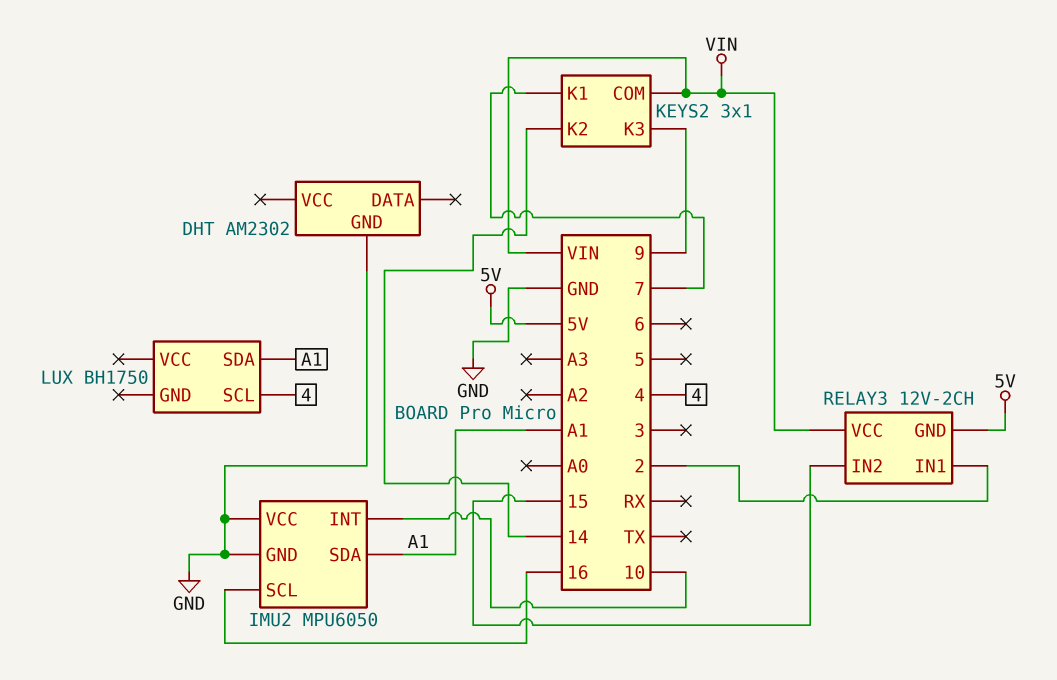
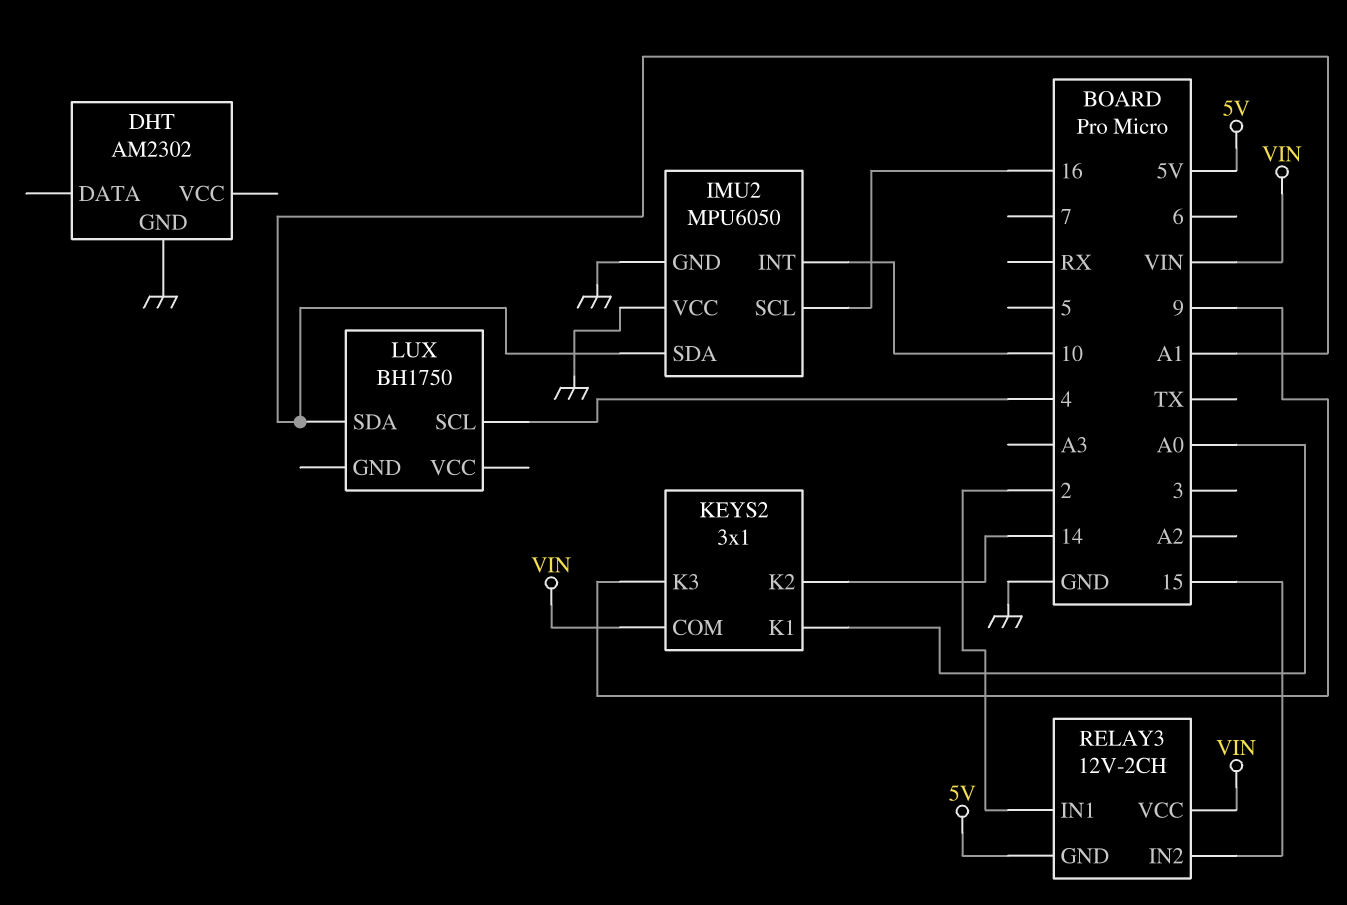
KEYS2 pin K1: 7 -> A0

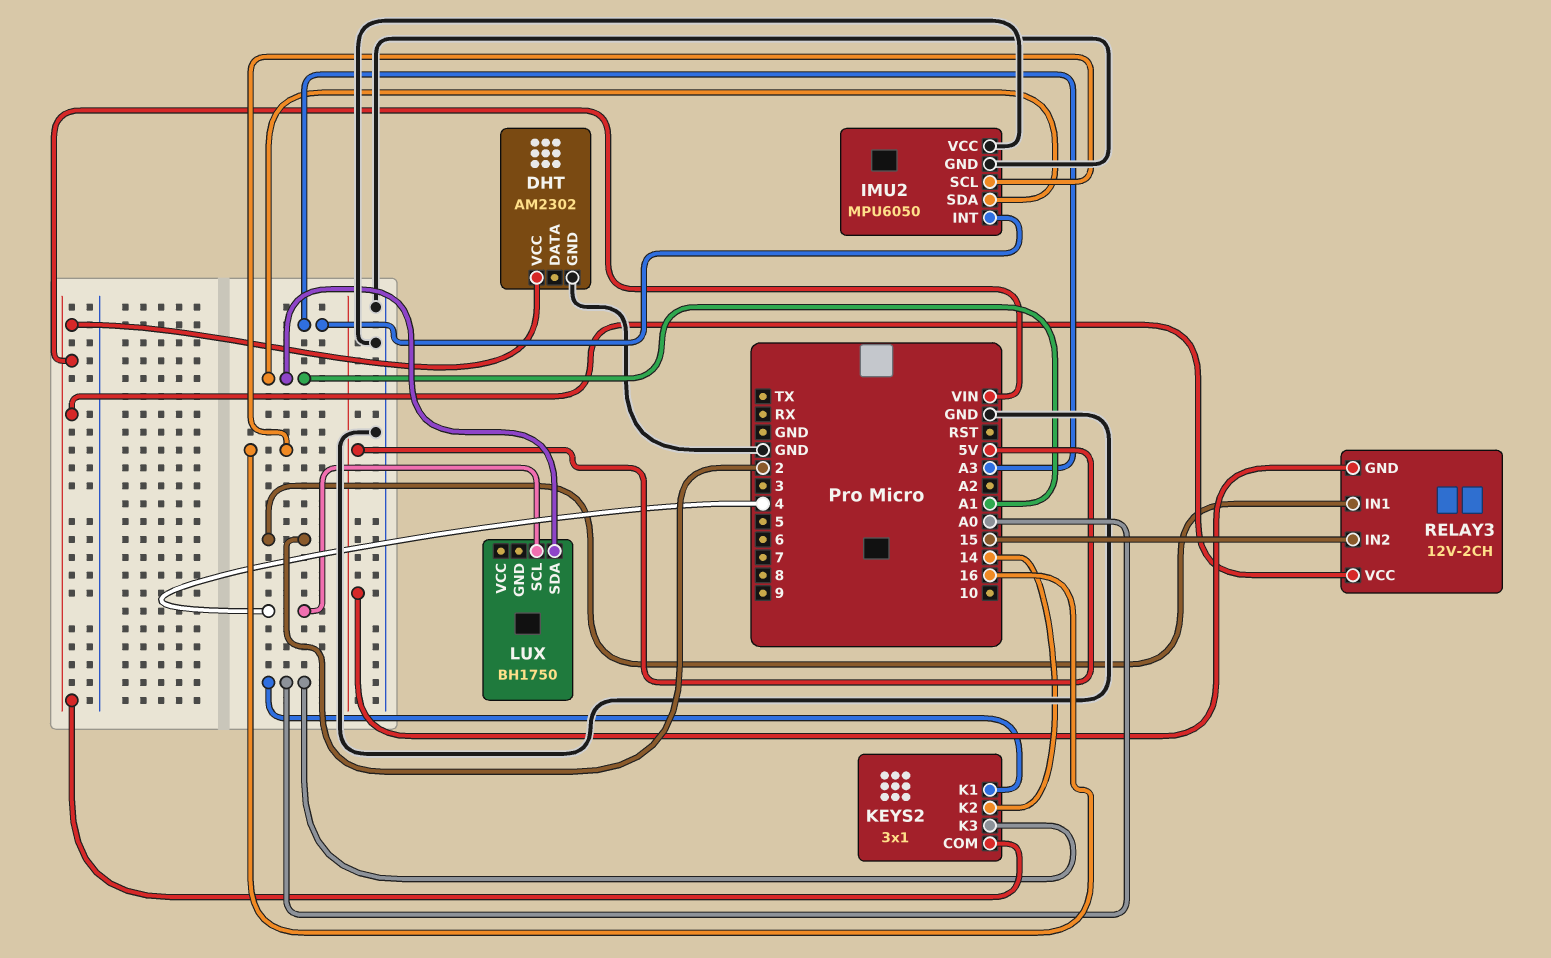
DHT pin VCC: none -> VIN
IMU2 pin INT: 10 -> A3
KEYS2 pin K3: 9 -> A0

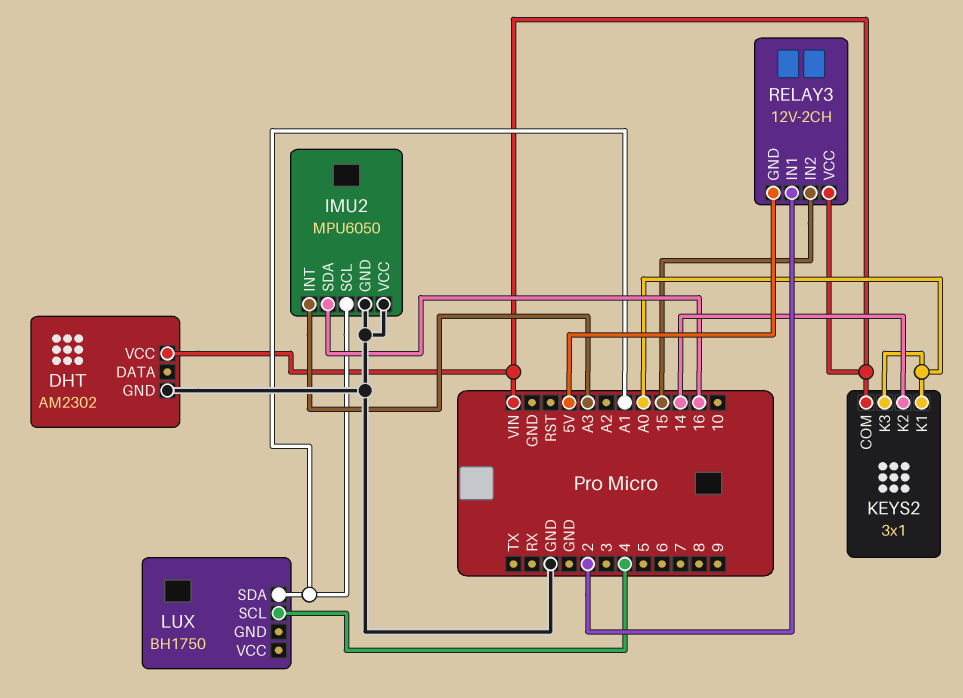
IMU2 pin SCL: 16 -> A1
IMU2 pin SDA: A1 -> 16

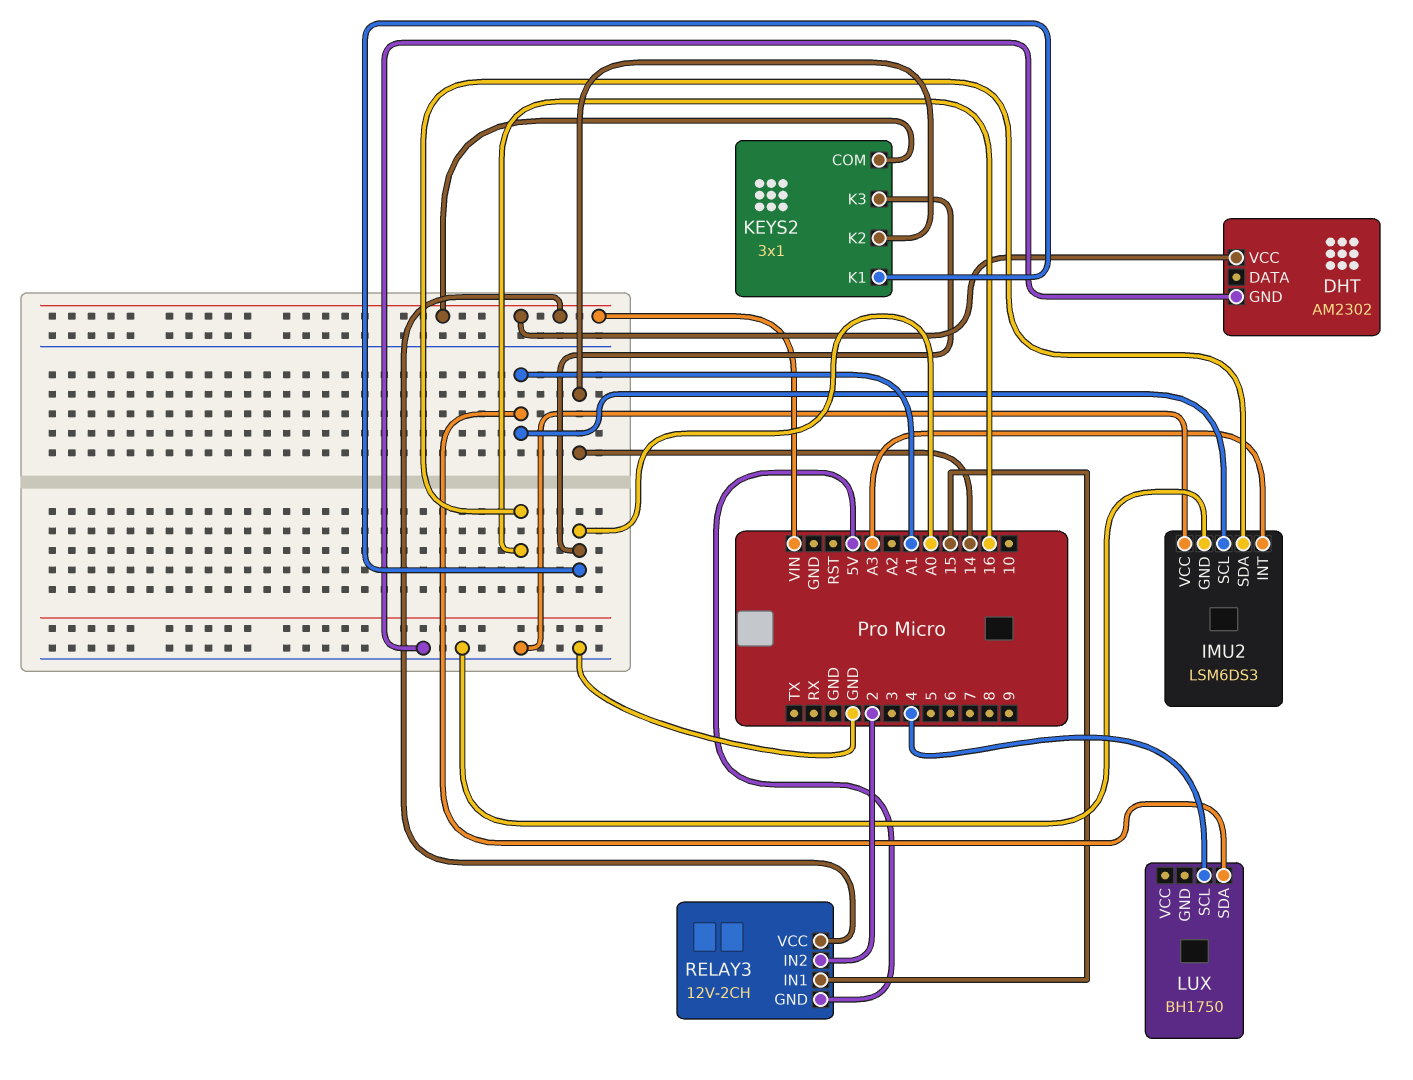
IMU2: MPU6050 -> LSM6DS3
RELAY3 pin IN1: 2 -> 15
RELAY3 pin IN2: 15 -> 2

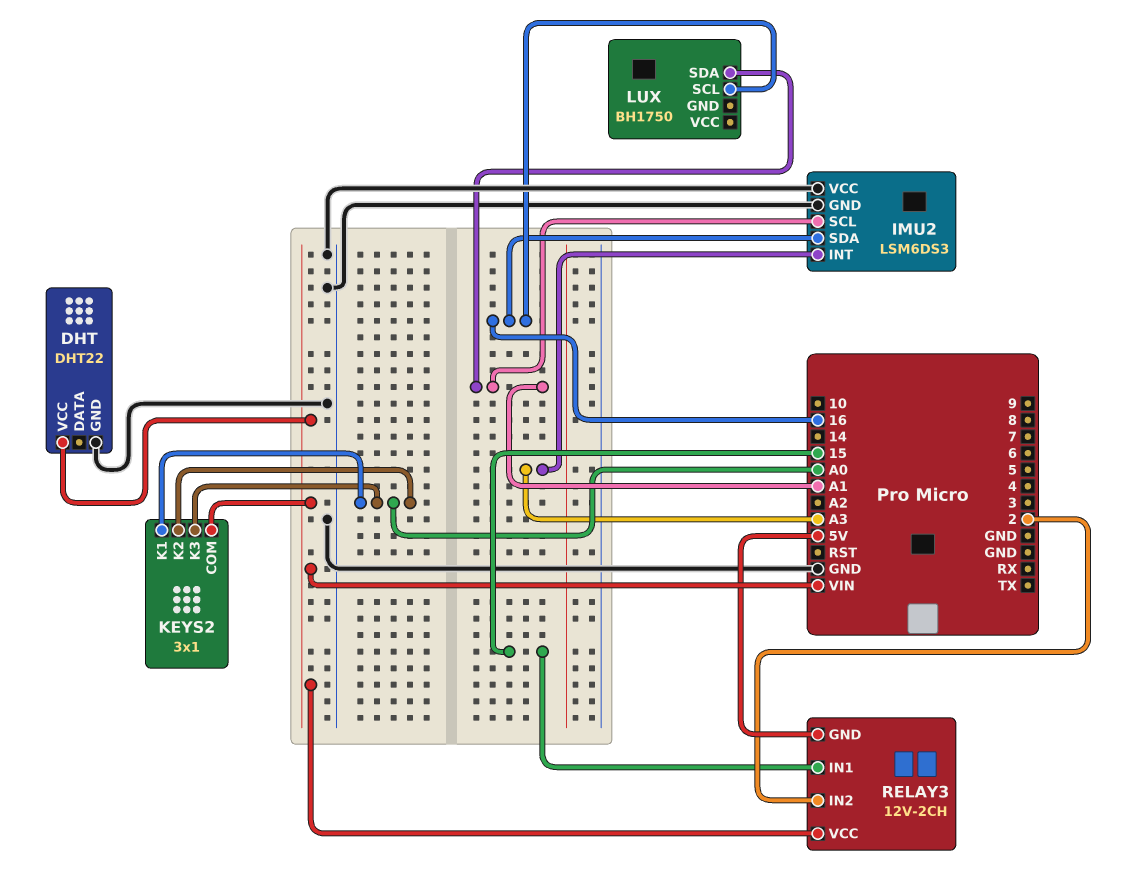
DHT: AM2302 -> DHT22
KEYS2 pin K2: 14 -> A0
LUX pin SCL: 4 -> 16

